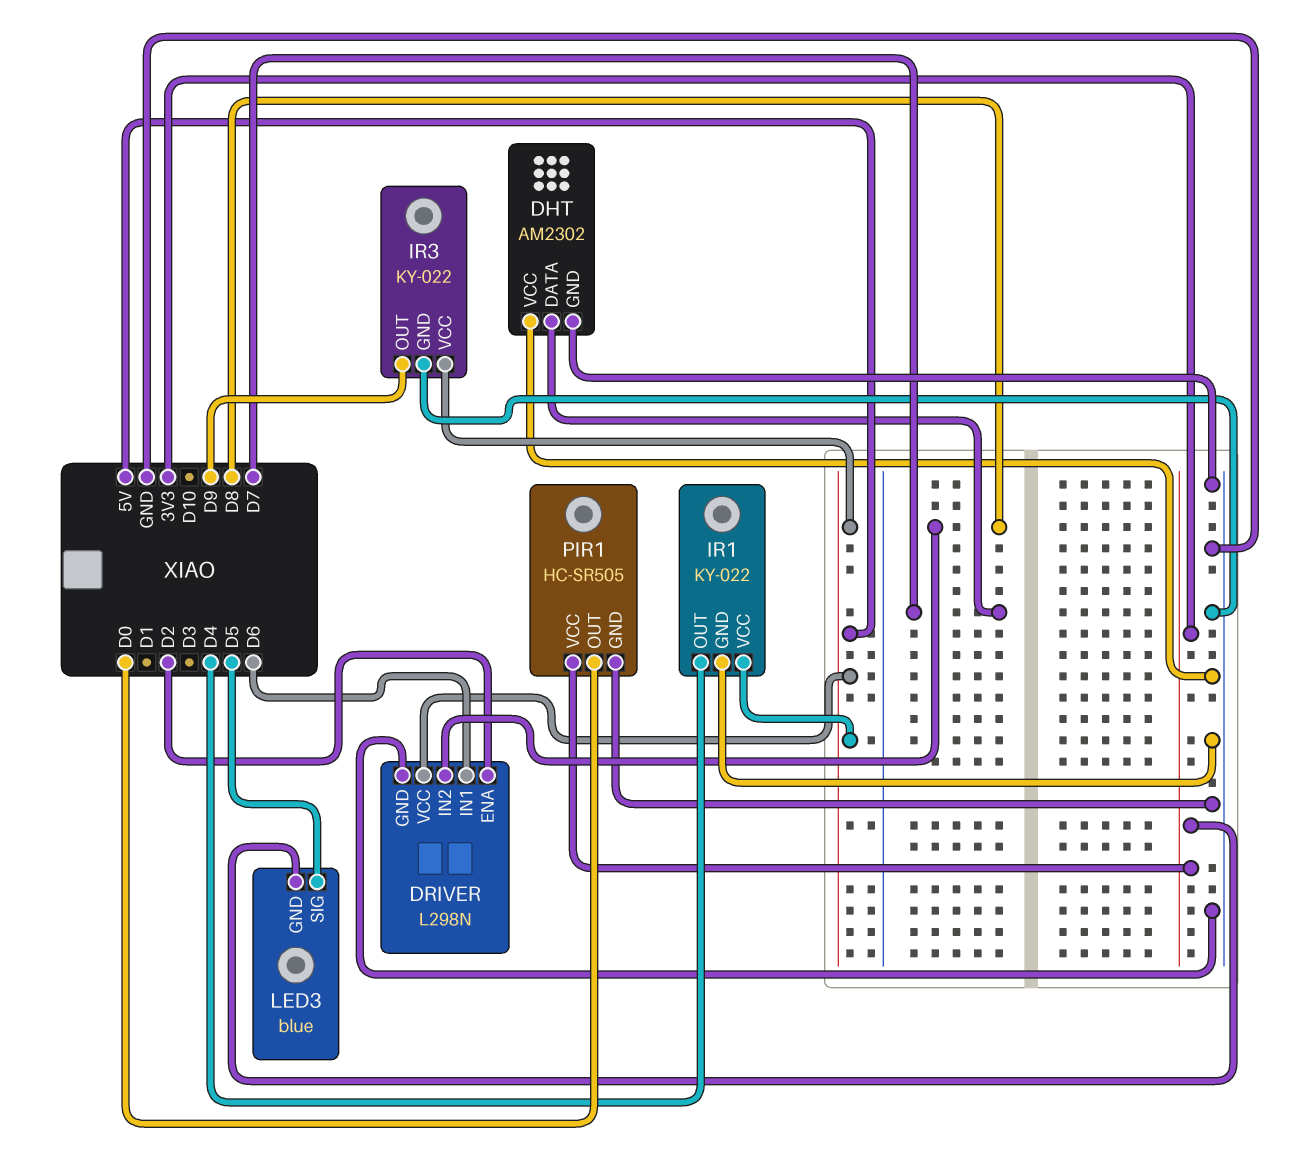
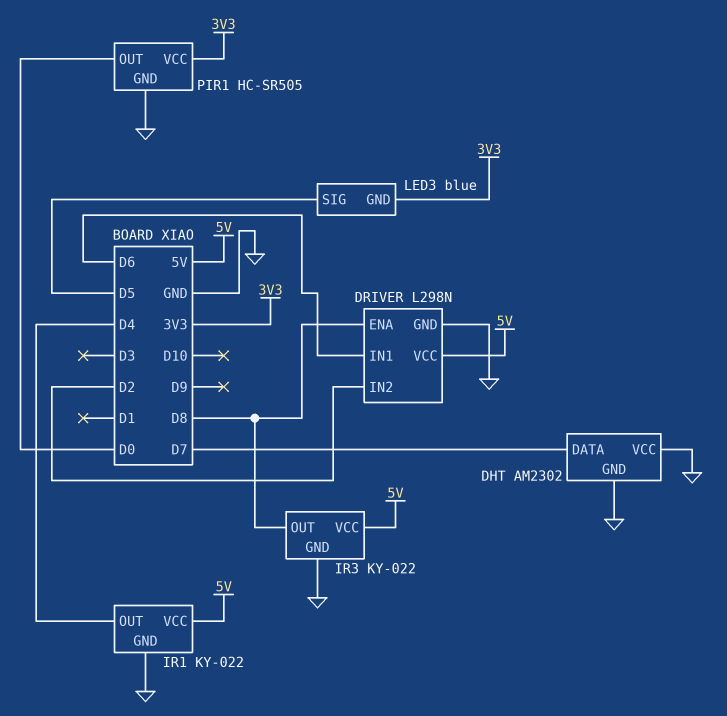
DRIVER pin ENA: D2 -> D8
DRIVER pin IN2: D8 -> D2
IR3 pin OUT: D9 -> D8

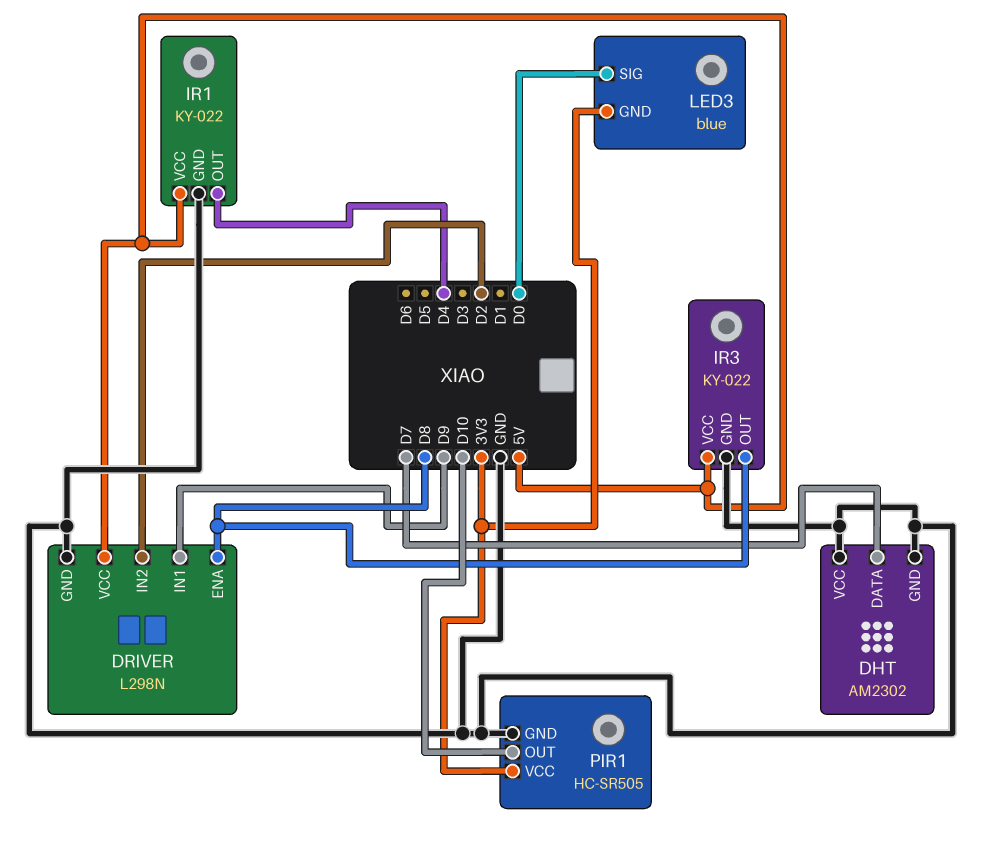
DRIVER pin IN1: D6 -> D9
LED3 pin SIG: D5 -> D0
PIR1 pin OUT: D0 -> D10

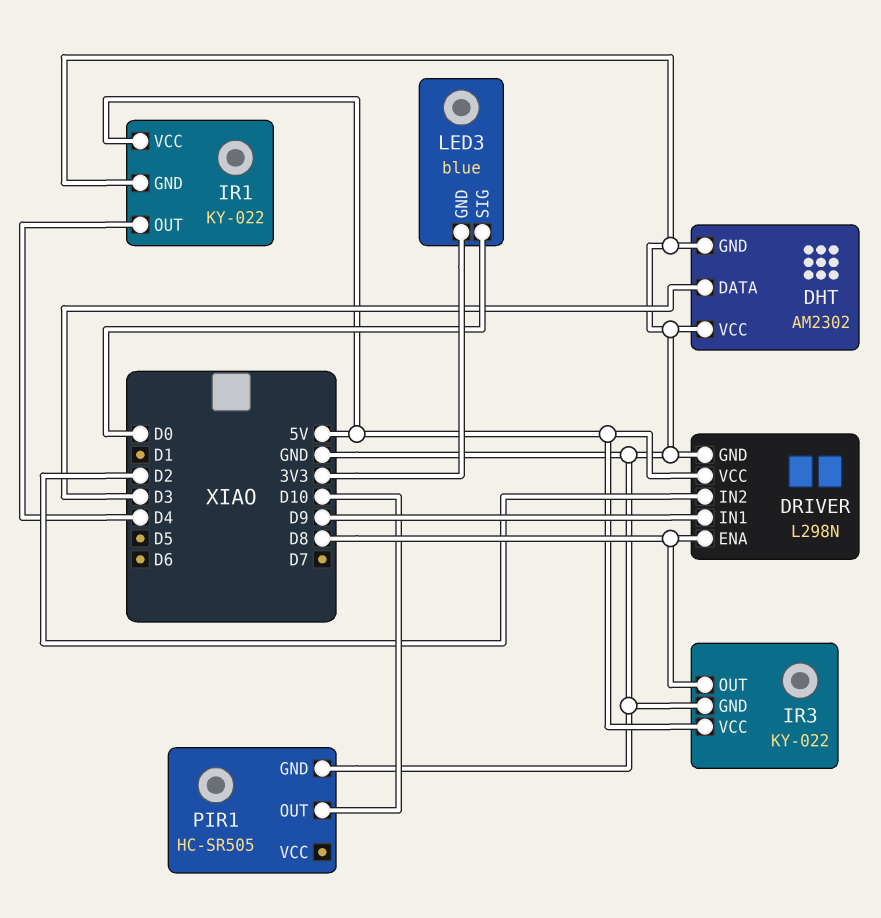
DHT pin DATA: D7 -> D3
PIR1 pin VCC: 3V3 -> none

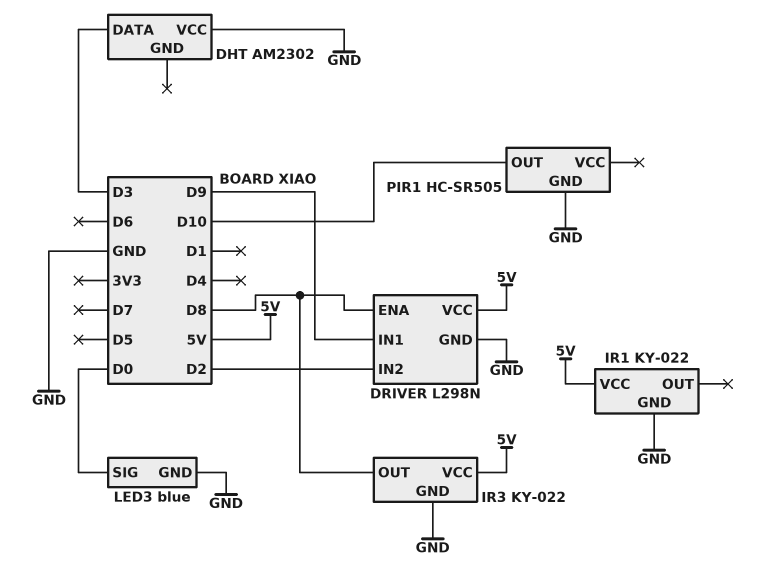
DHT pin GND: GND -> none
IR1 pin OUT: D4 -> none
LED3 pin GND: 3V3 -> GND

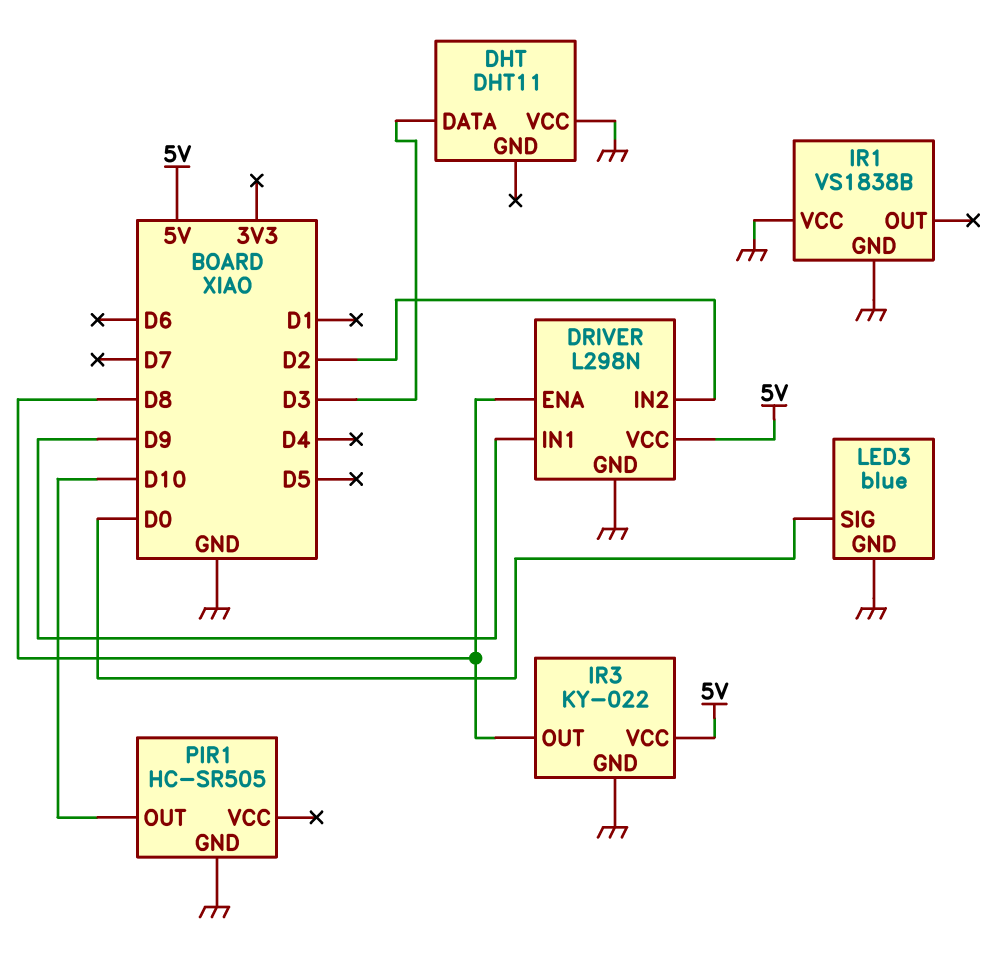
DHT: AM2302 -> DHT11
IR1: KY-022 -> VS1838B
IR1 pin VCC: 5V -> GND

